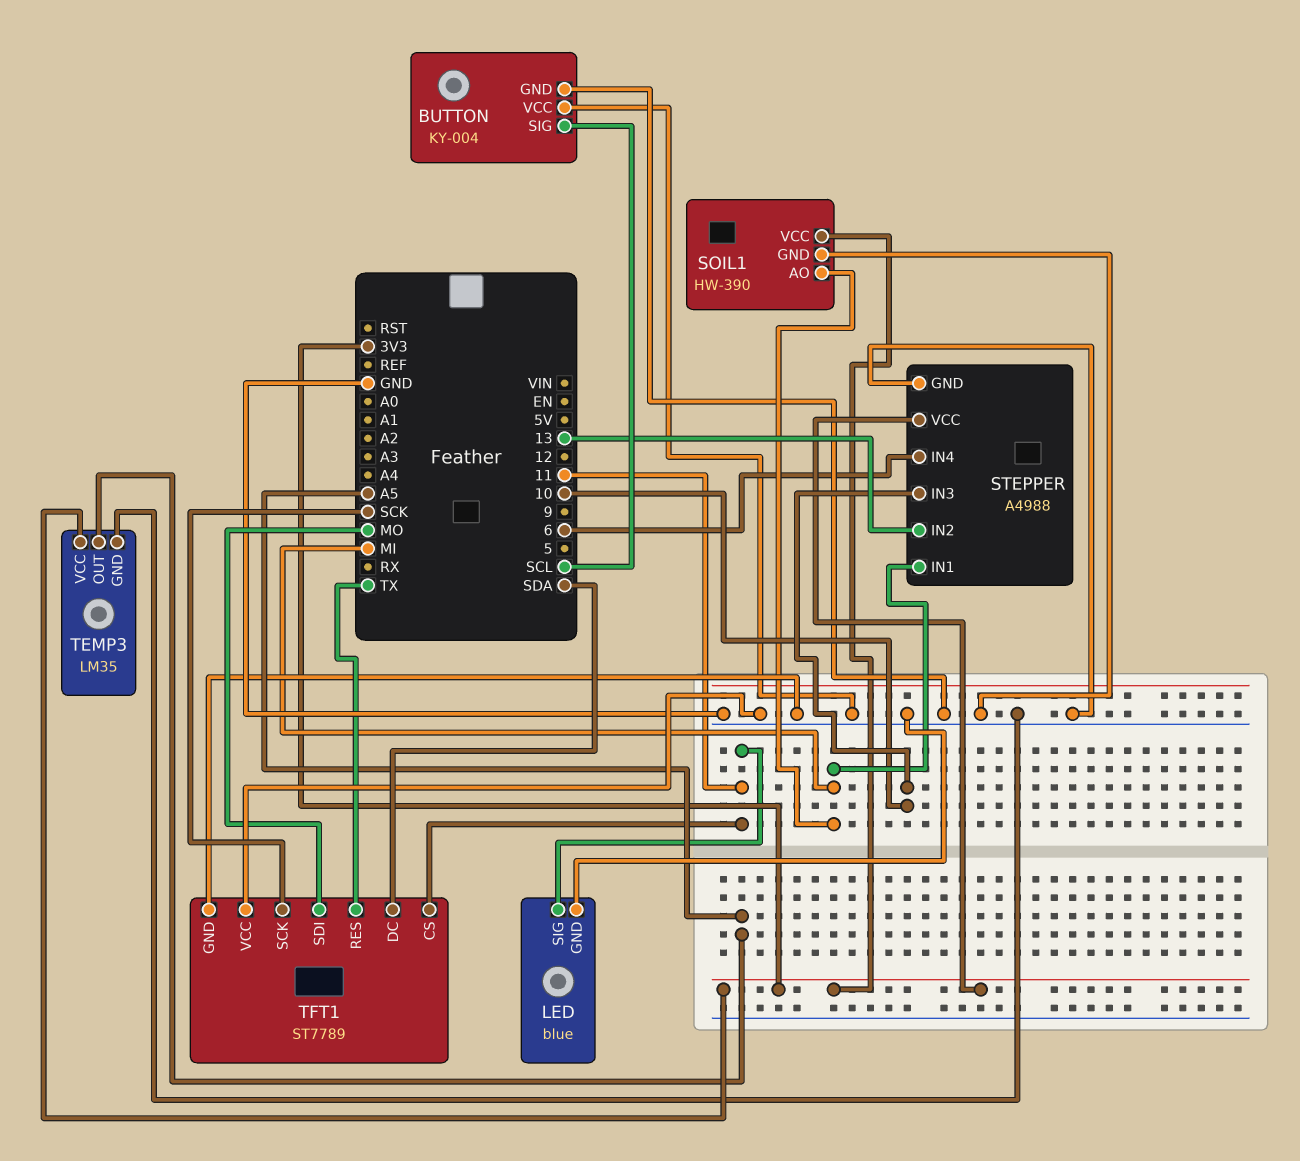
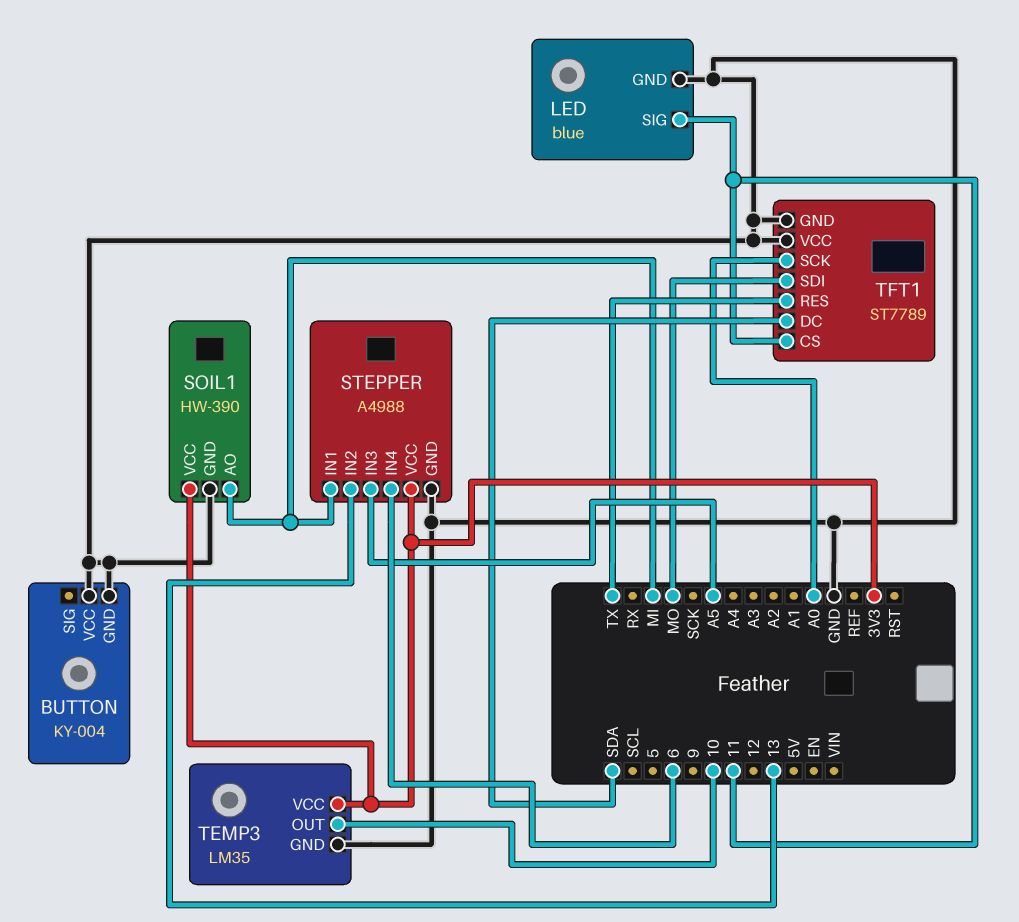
BUTTON pin SIG: SCL -> none
STEPPER pin IN3: 10 -> A5
TEMP3 pin OUT: A5 -> 10
TFT1 pin SCK: SCK -> A0

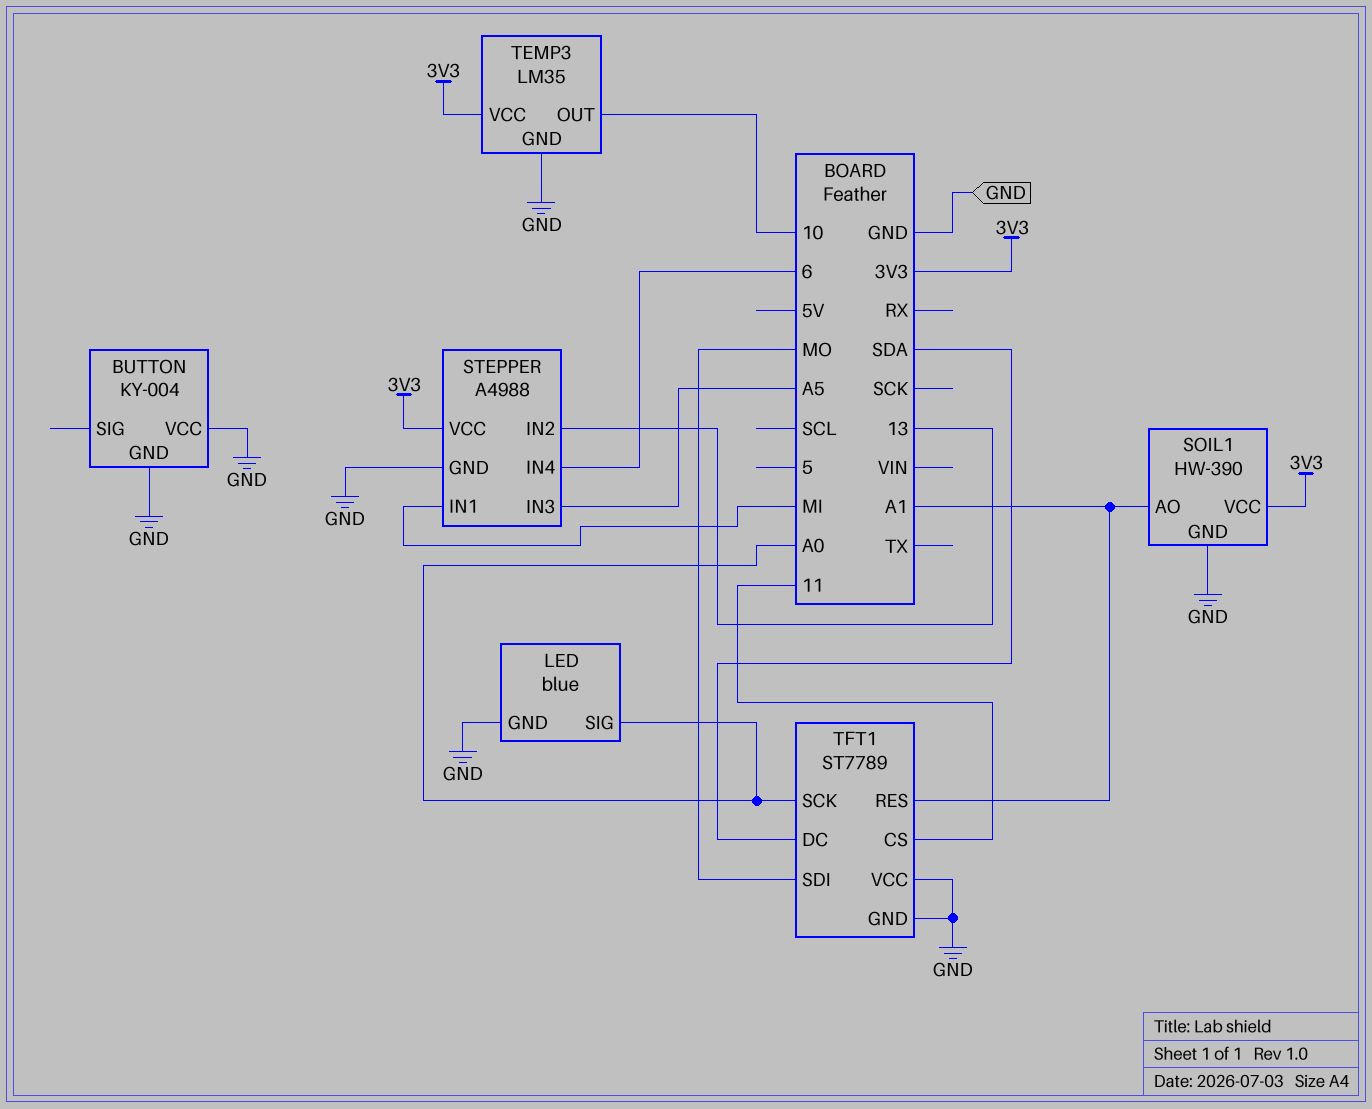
LED pin SIG: 11 -> A0
SOIL1 pin AO: MI -> A1
TFT1 pin RES: TX -> A1

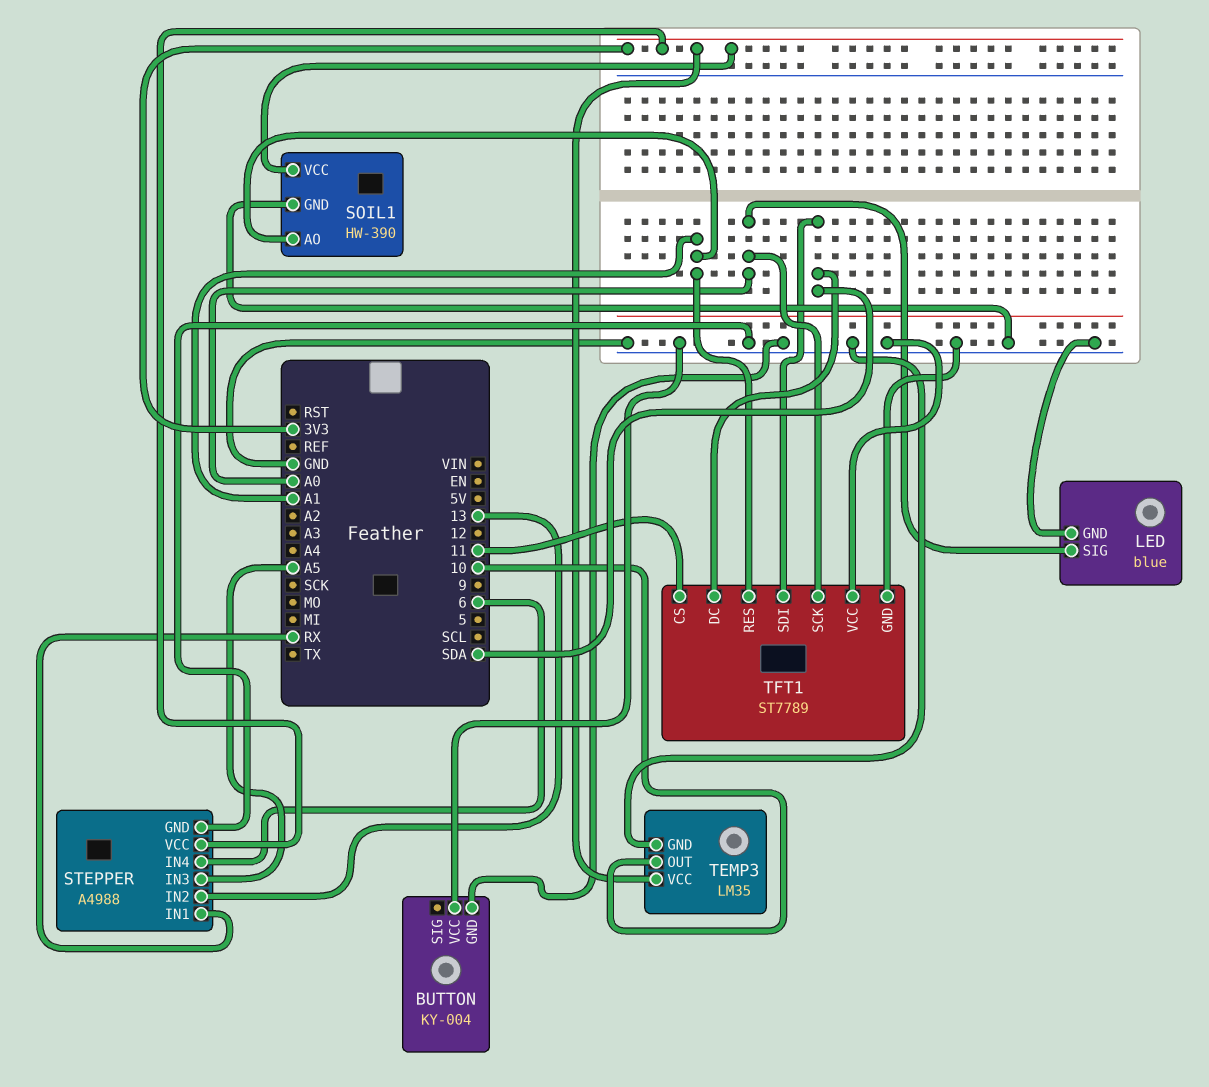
STEPPER pin IN1: MI -> RX
TFT1 pin SDI: MO -> SDA

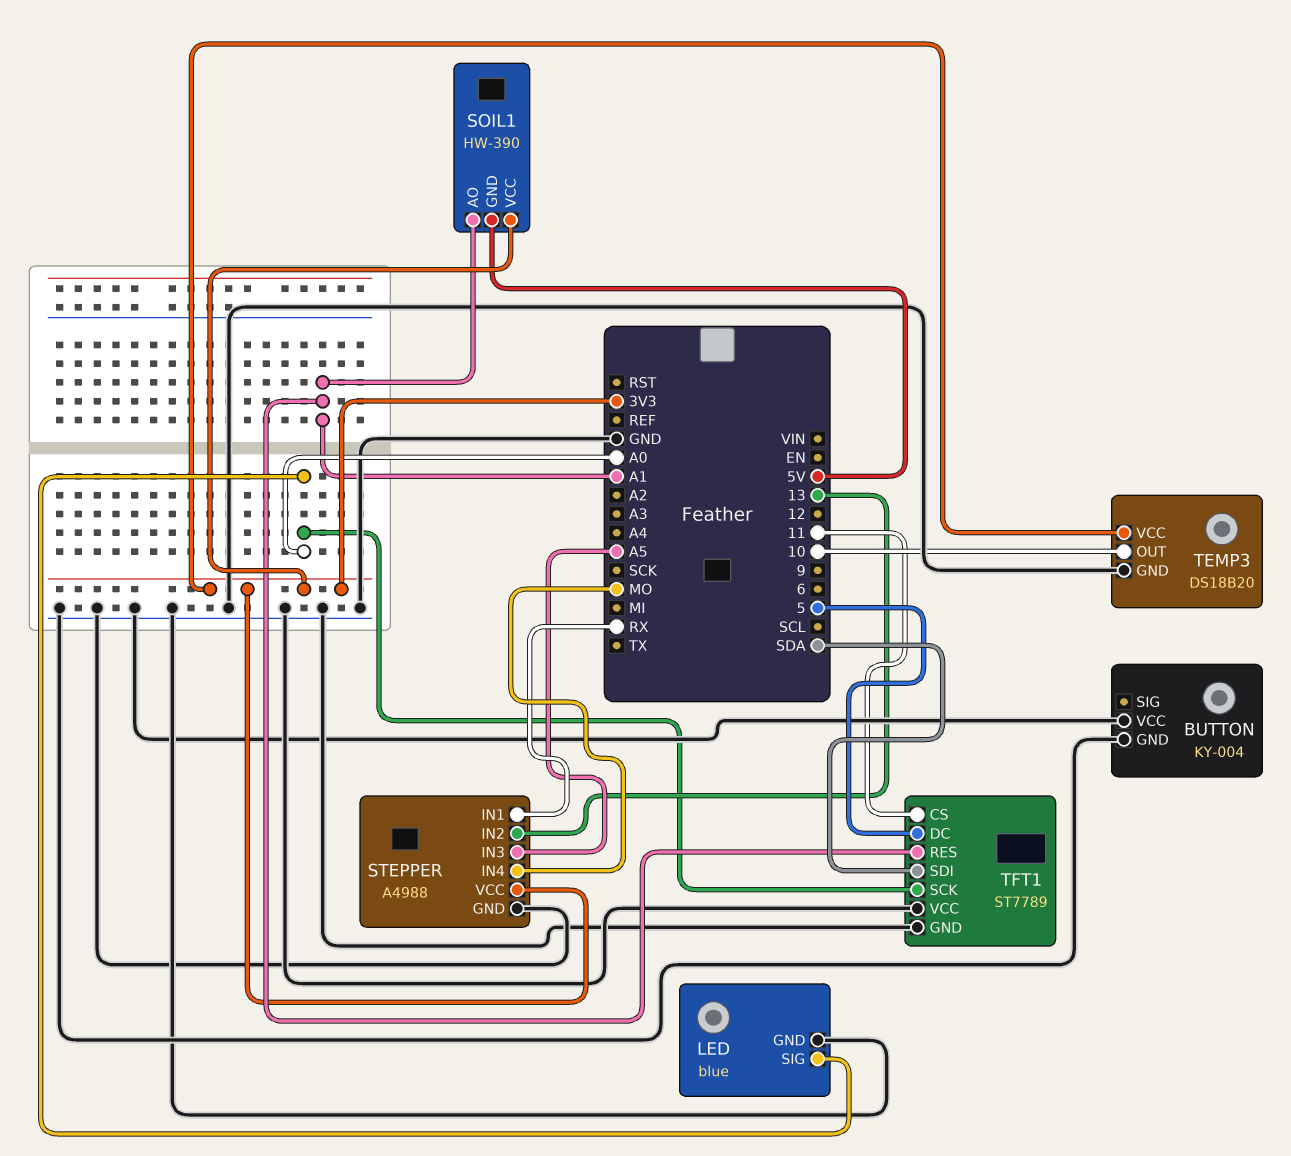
SOIL1 pin GND: GND -> 5V
STEPPER pin IN4: 6 -> MO
TEMP3: LM35 -> DS18B20
TFT1 pin DC: SDA -> 5

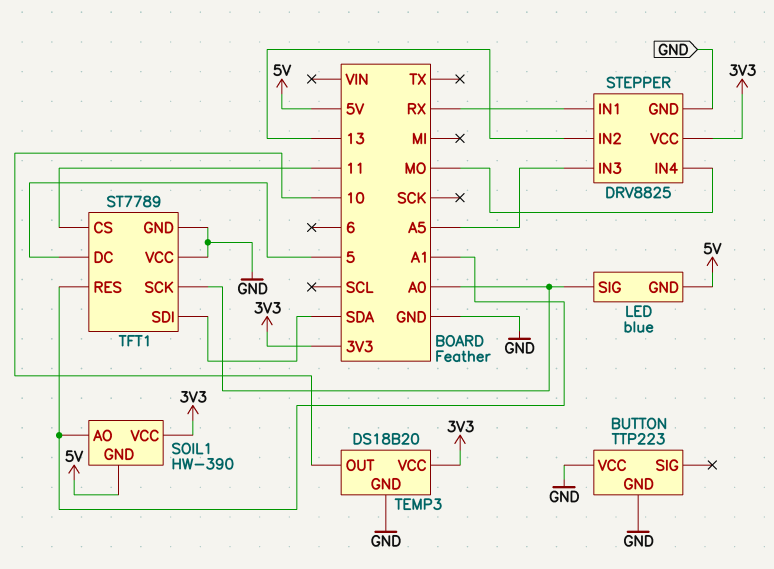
BUTTON: KY-004 -> TTP223
LED pin GND: GND -> 5V
STEPPER: A4988 -> DRV8825

